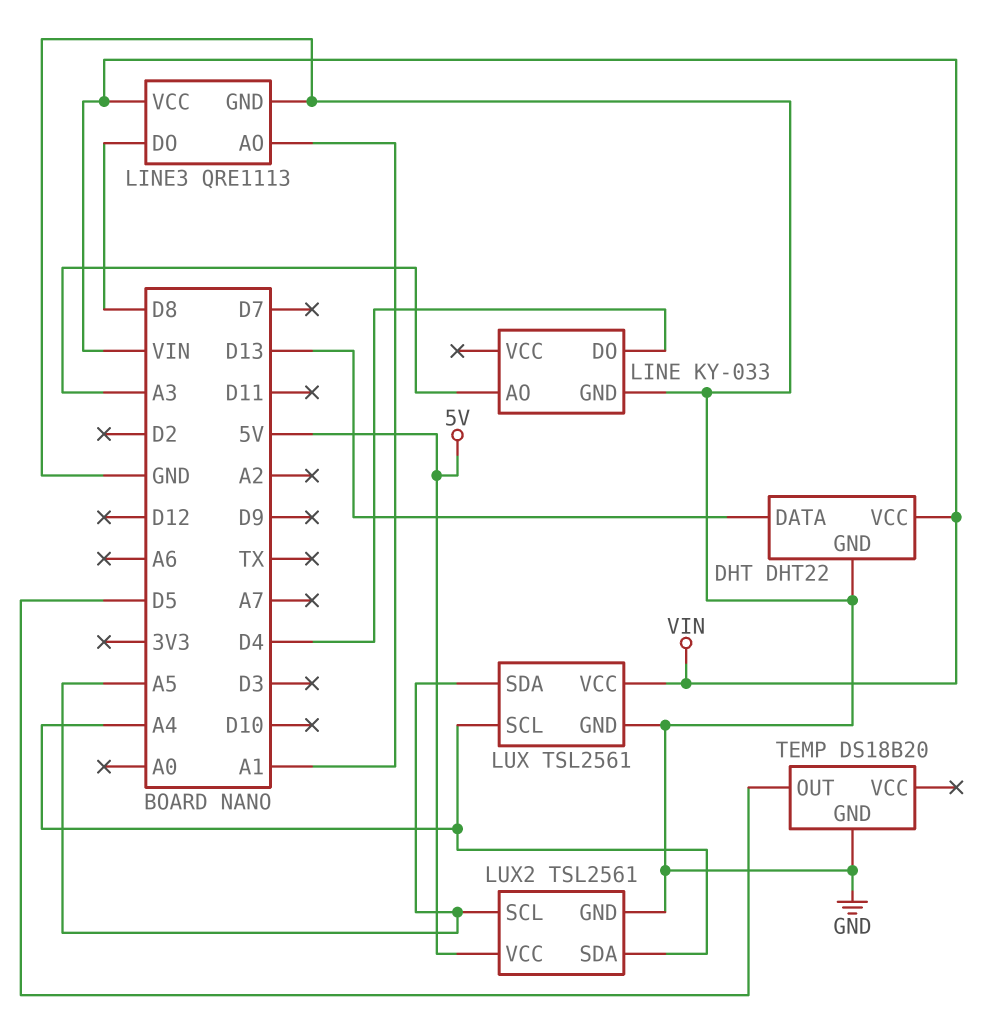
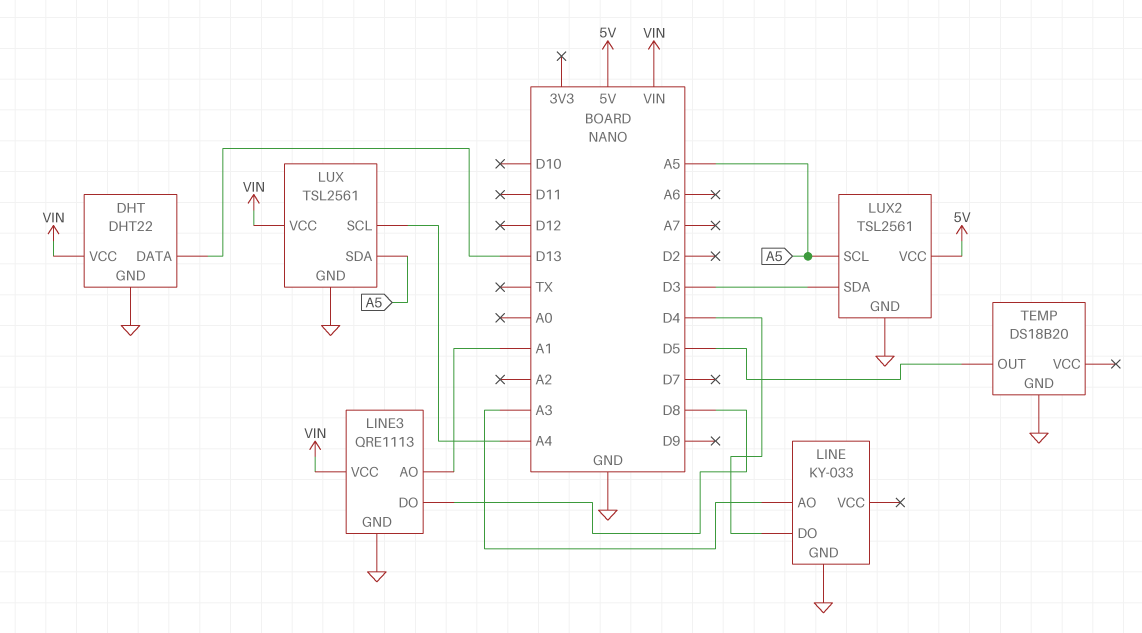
LUX2 pin SDA: A4 -> D3

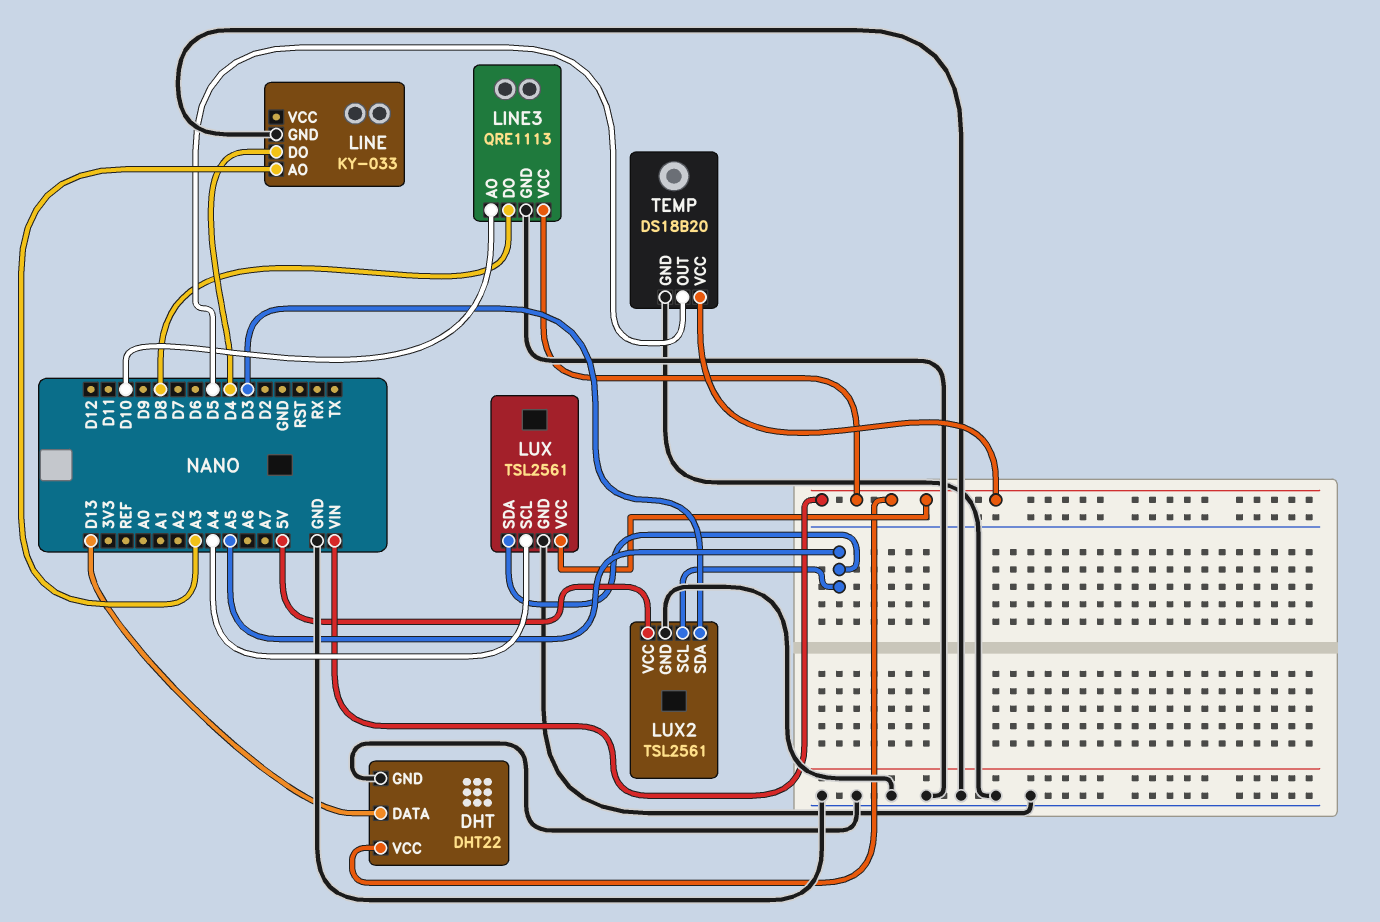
LINE3 pin AO: A1 -> D10
TEMP pin VCC: none -> VIN

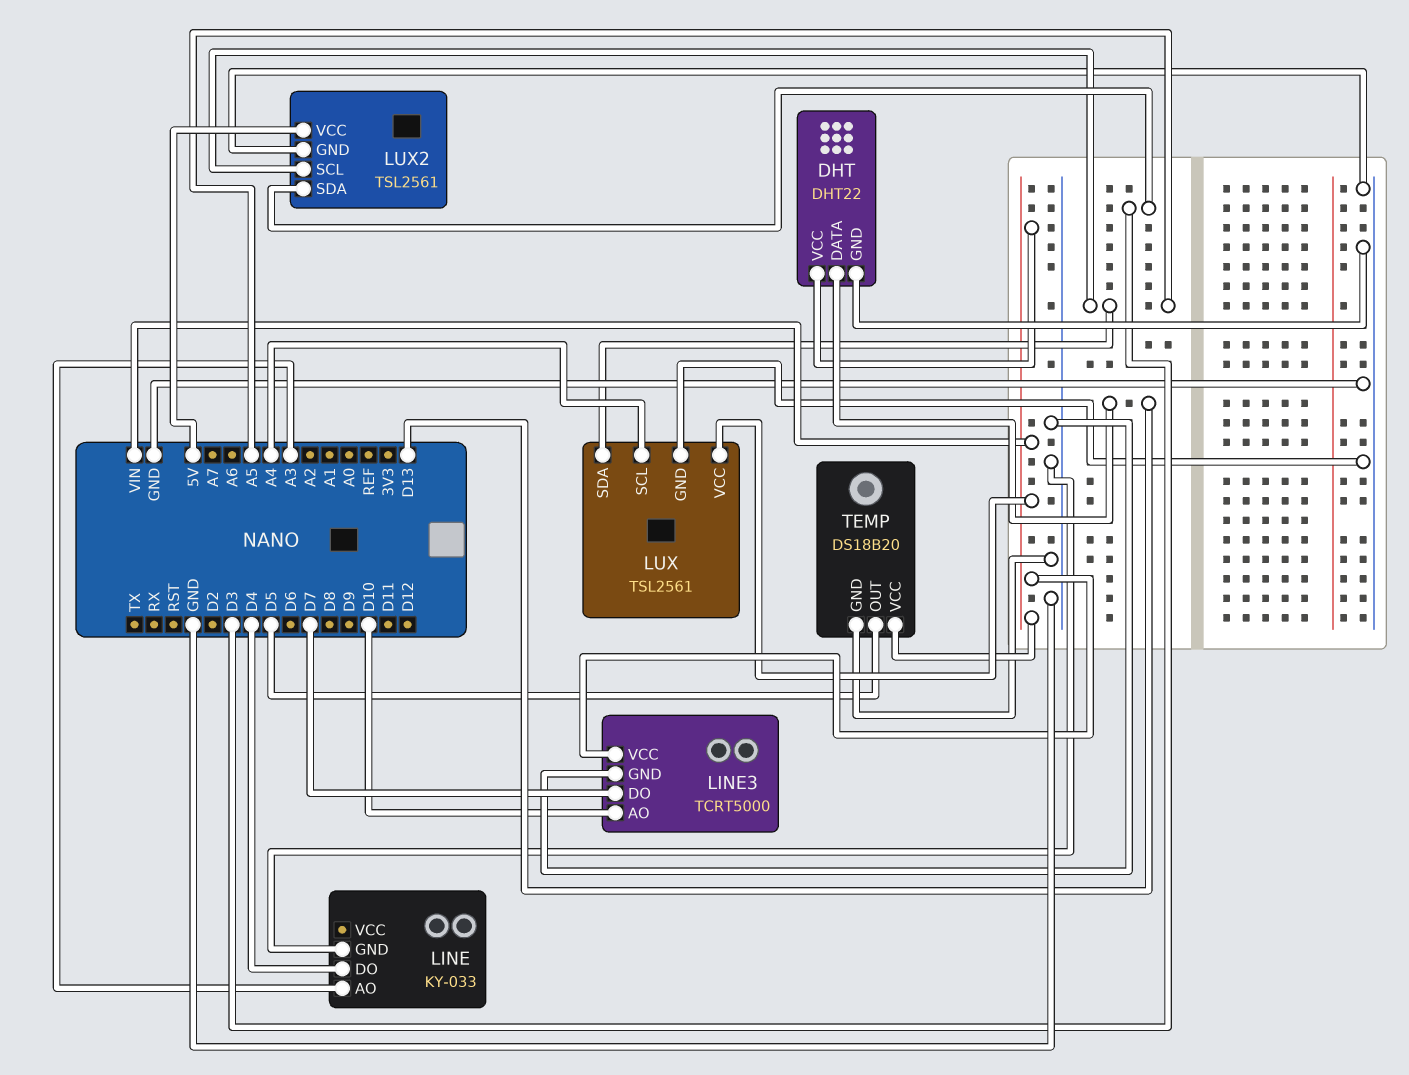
LINE3: QRE1113 -> TCRT5000
LINE3 pin DO: D8 -> D7

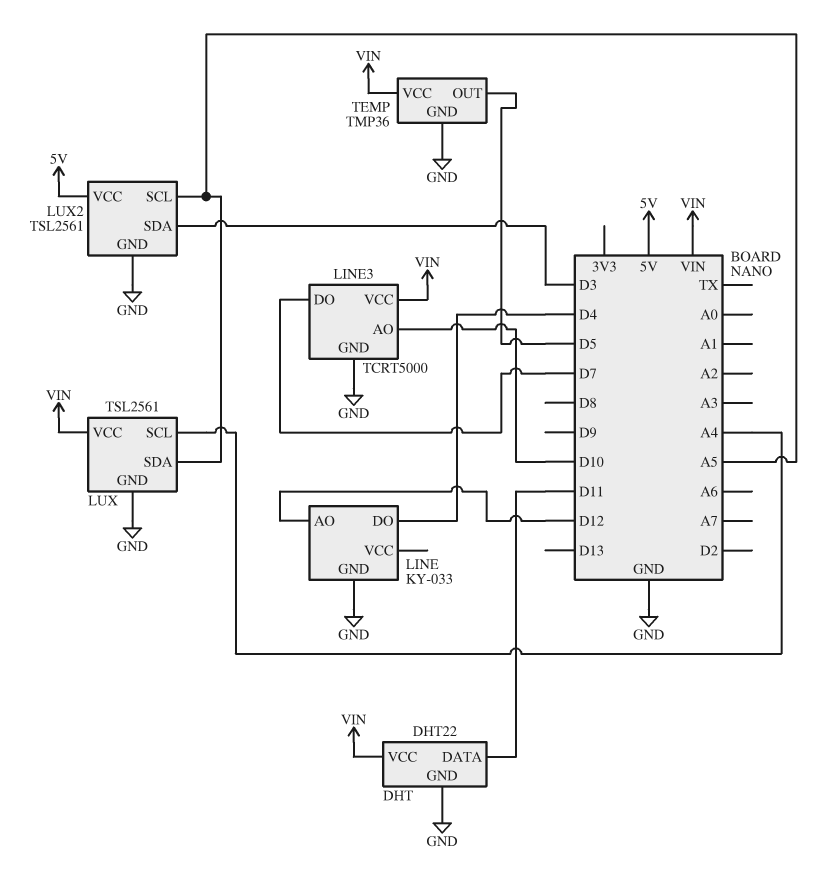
DHT pin DATA: D13 -> D11
LINE pin AO: A3 -> D12
TEMP: DS18B20 -> TMP36

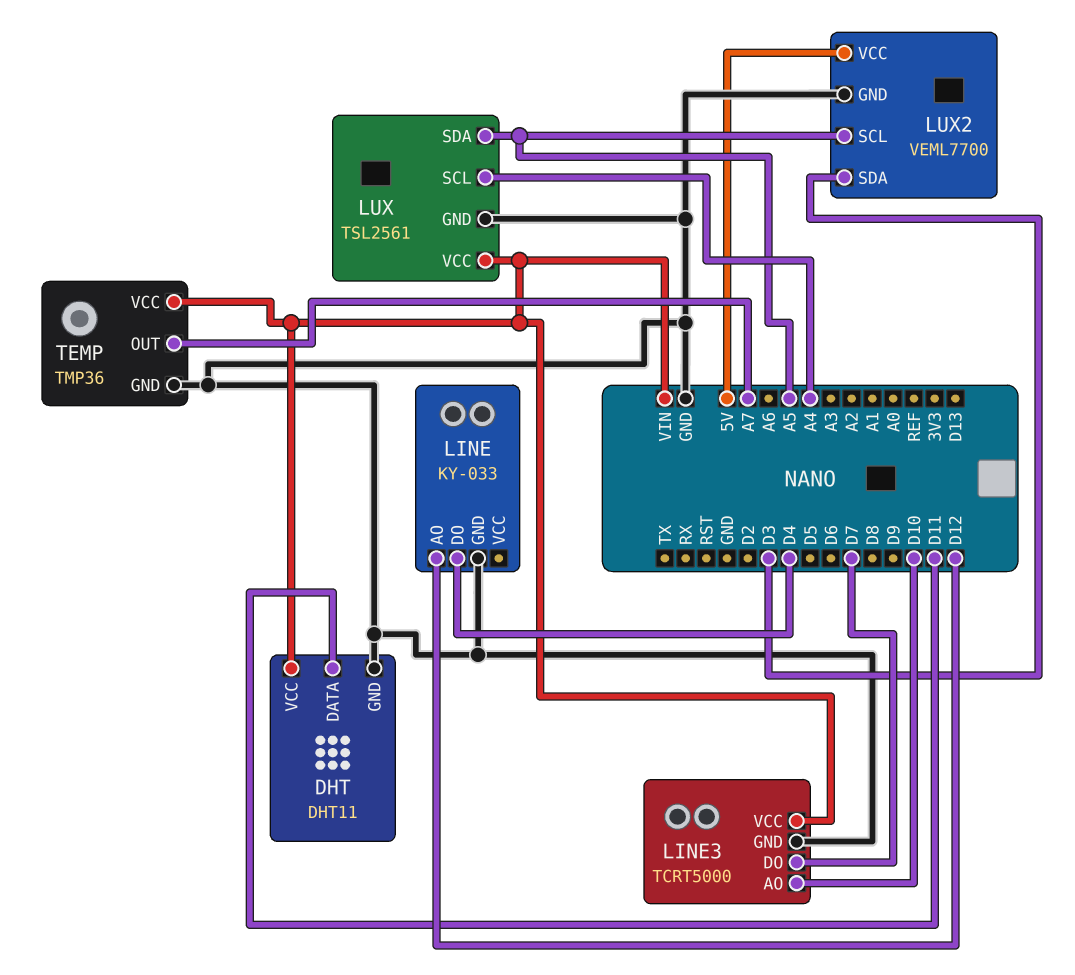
DHT: DHT22 -> DHT11
LUX2: TSL2561 -> VEML7700
TEMP pin OUT: D5 -> A7

